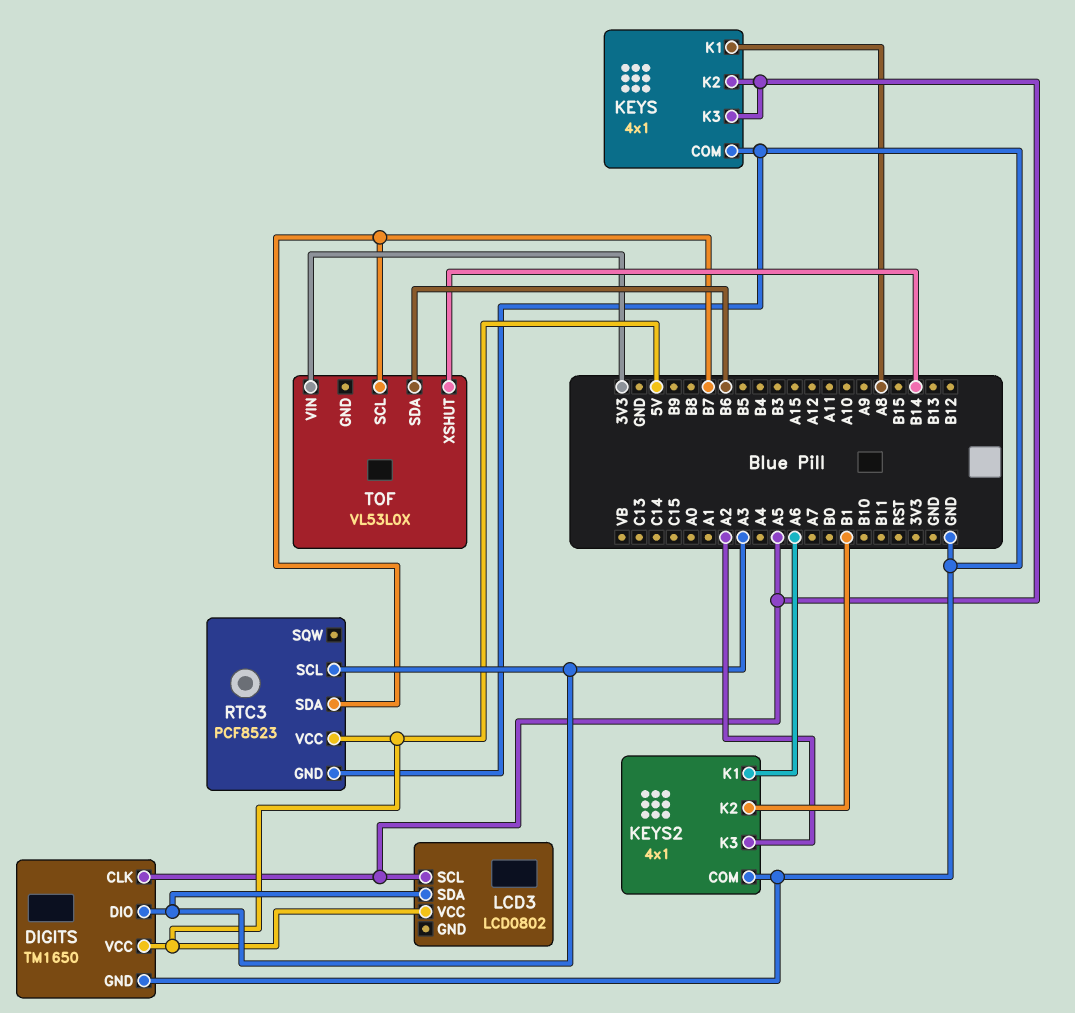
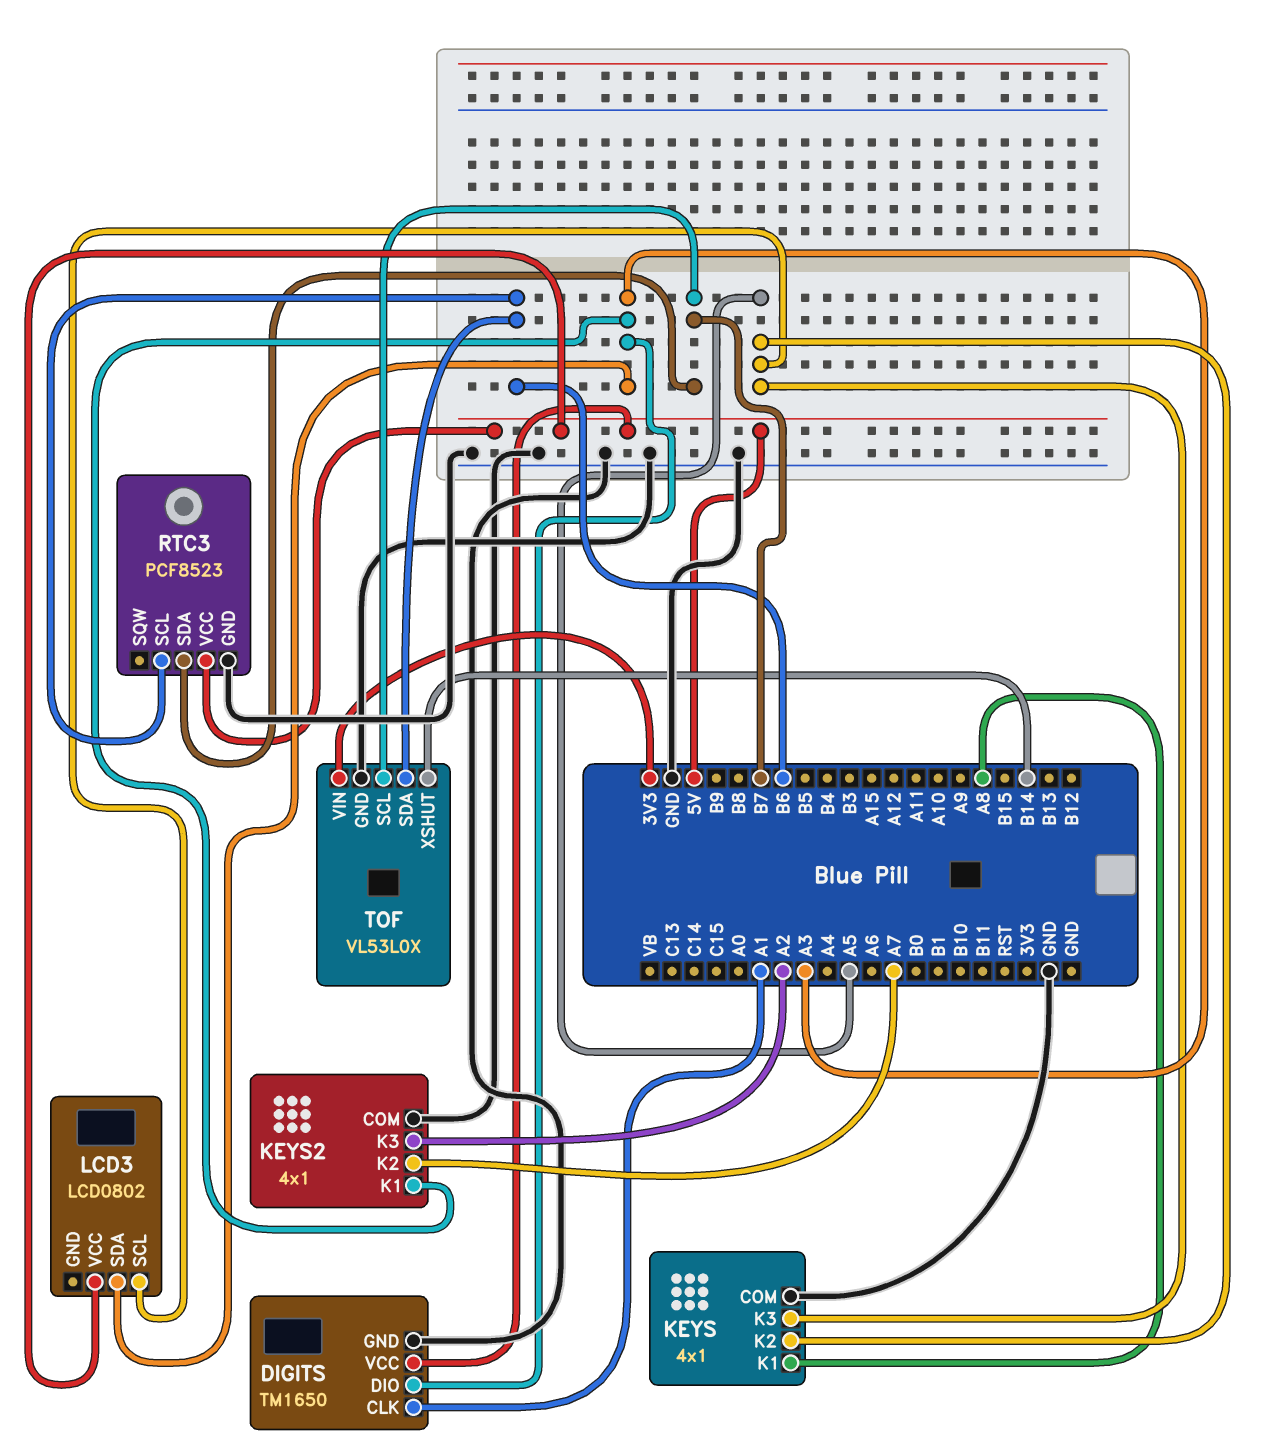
DIGITS pin CLK: A5 -> A1
KEYS2 pin K1: A6 -> A3
KEYS2 pin K2: B1 -> A7
RTC3 pin SCL: A3 -> B6
TOF pin GND: none -> GND

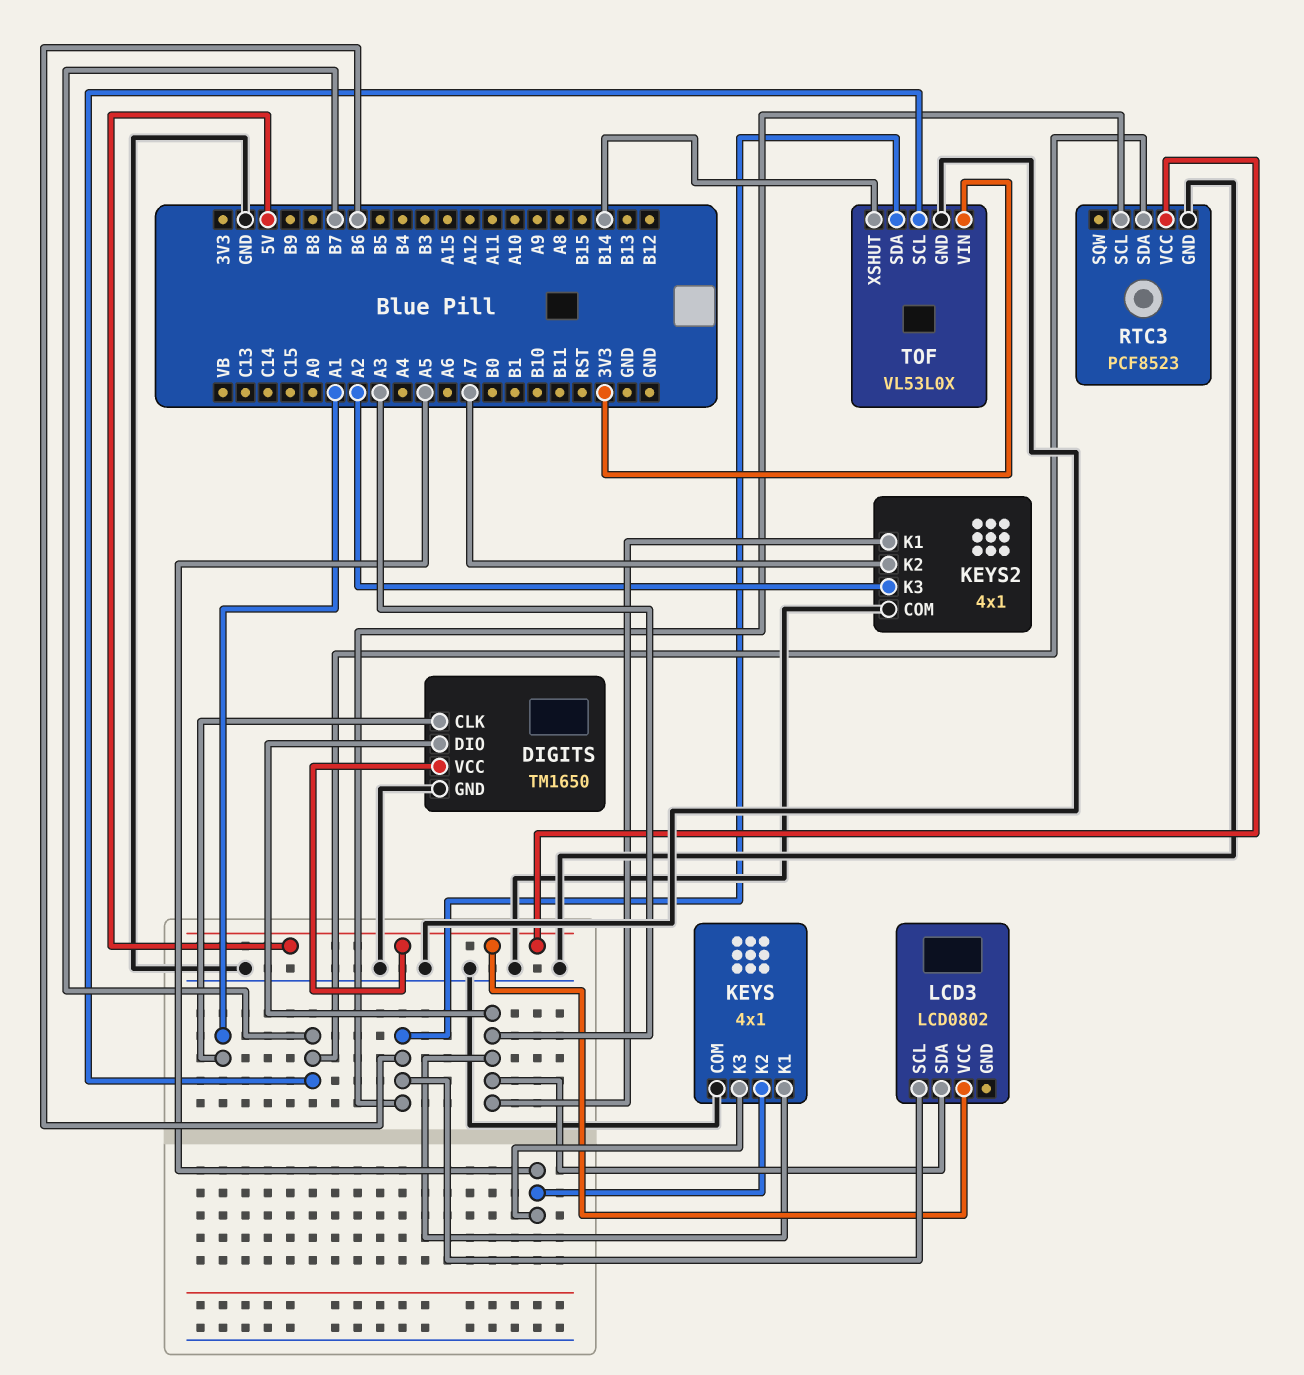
KEYS pin K1: A8 -> A3
LCD3 pin SCL: A5 -> B6

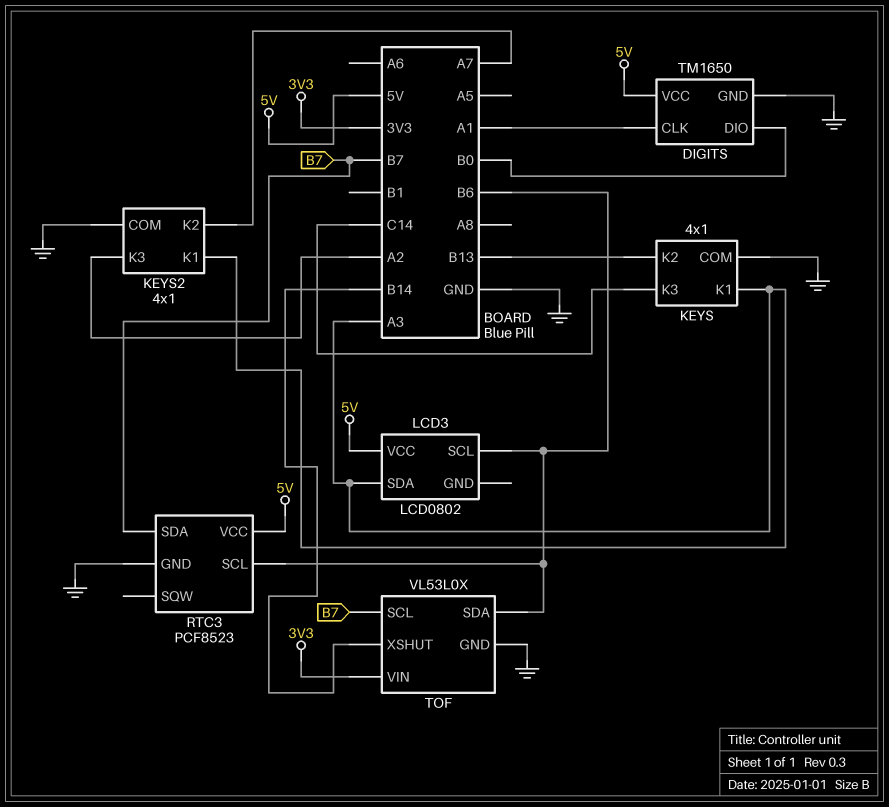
DIGITS pin DIO: A3 -> B0
KEYS pin K2: A5 -> B13
KEYS pin K3: A5 -> C14

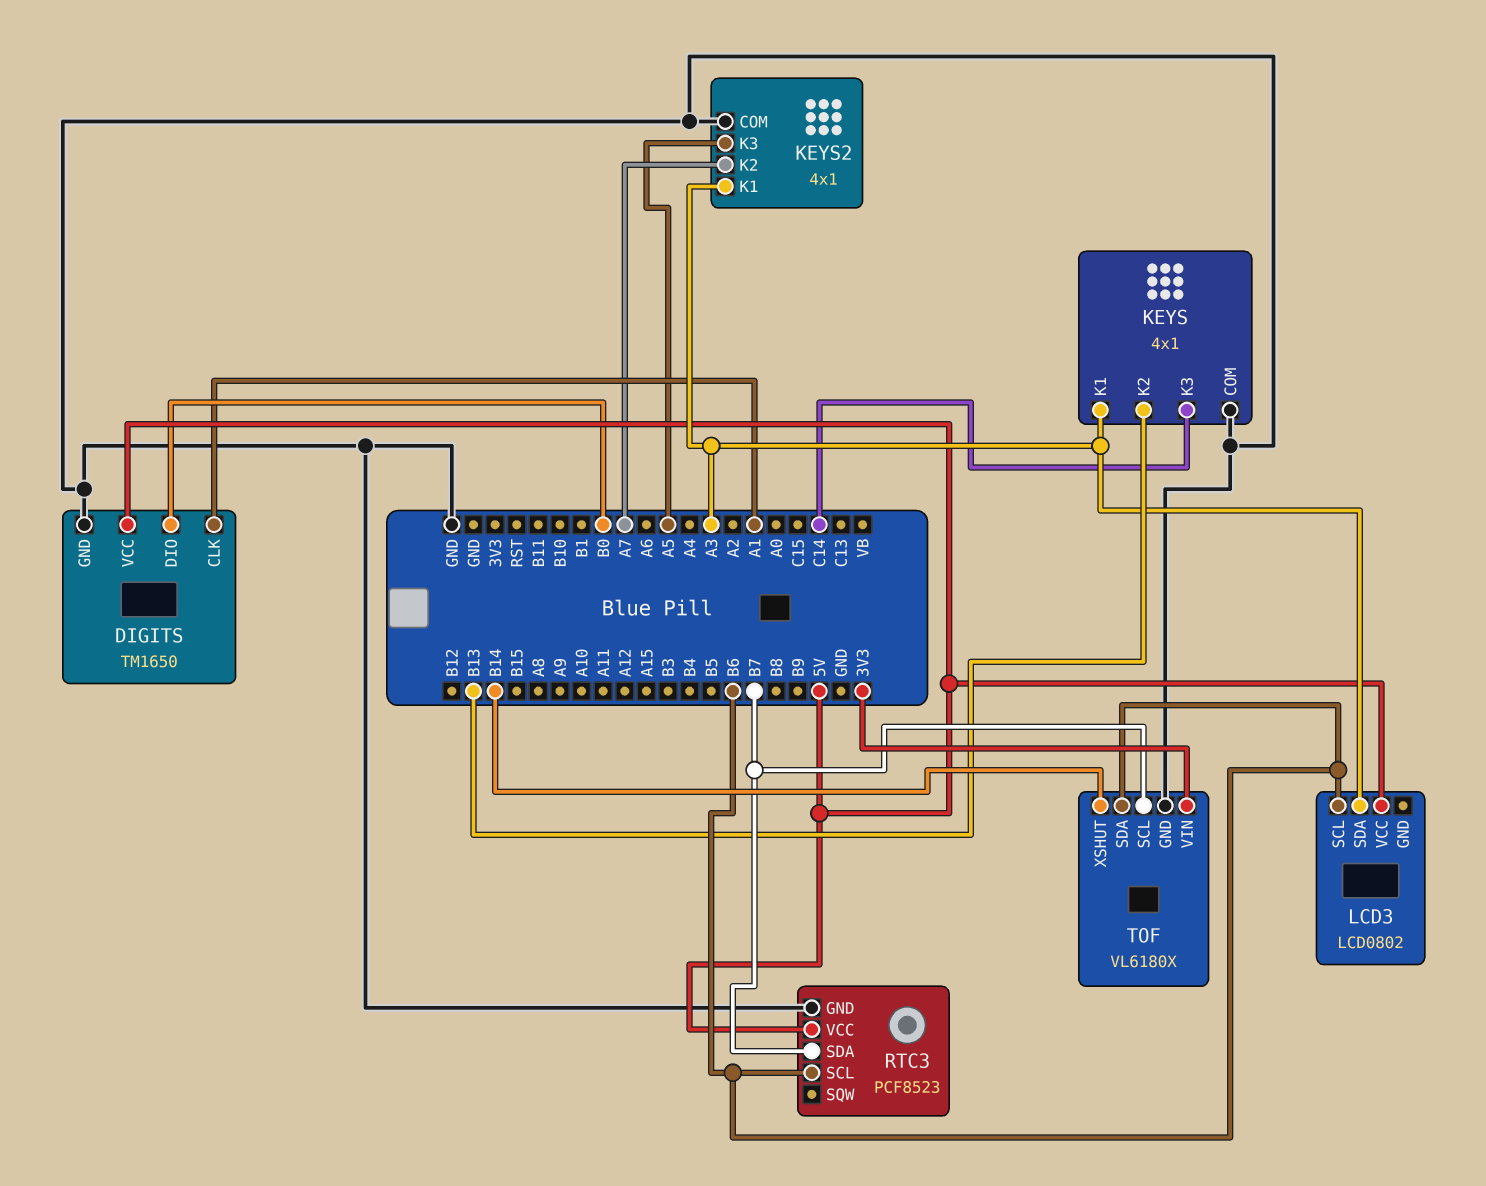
KEYS2 pin K3: A2 -> A5
TOF: VL53L0X -> VL6180X

